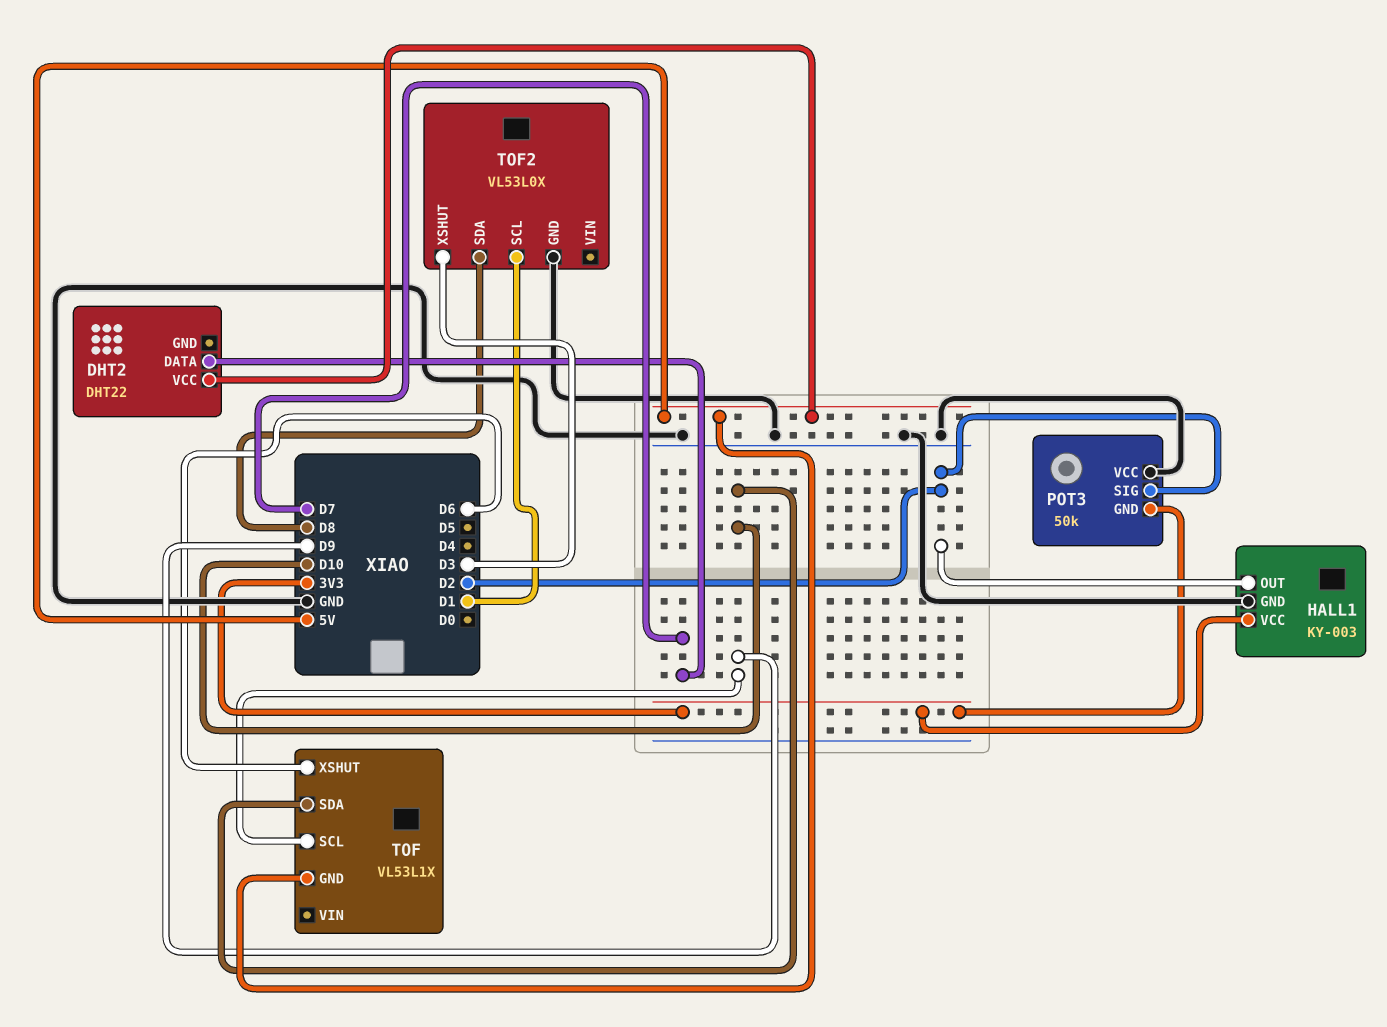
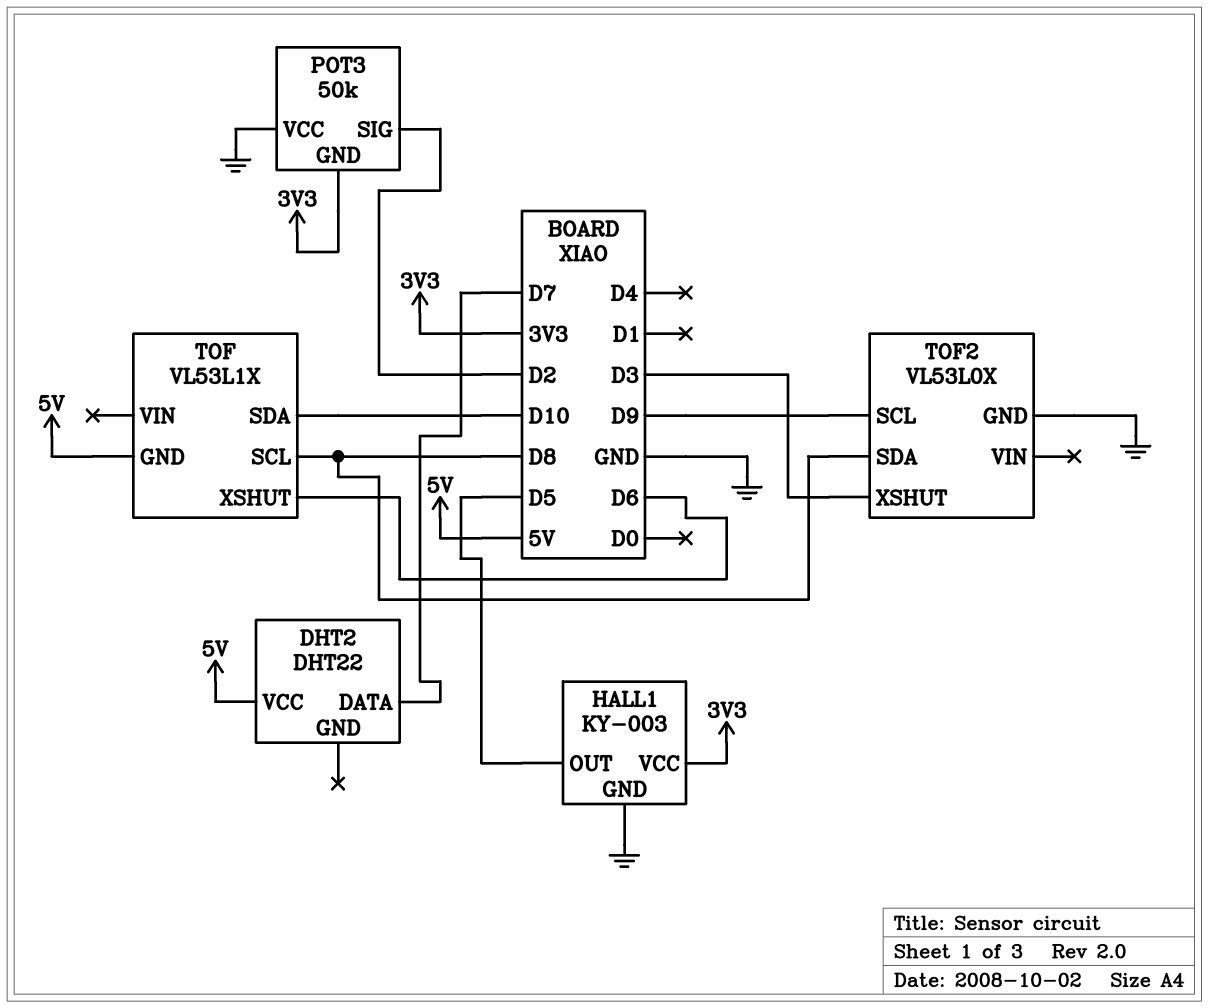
HALL1 pin OUT: D2 -> D5
TOF pin SCL: D9 -> D8
TOF2 pin SCL: D1 -> D9

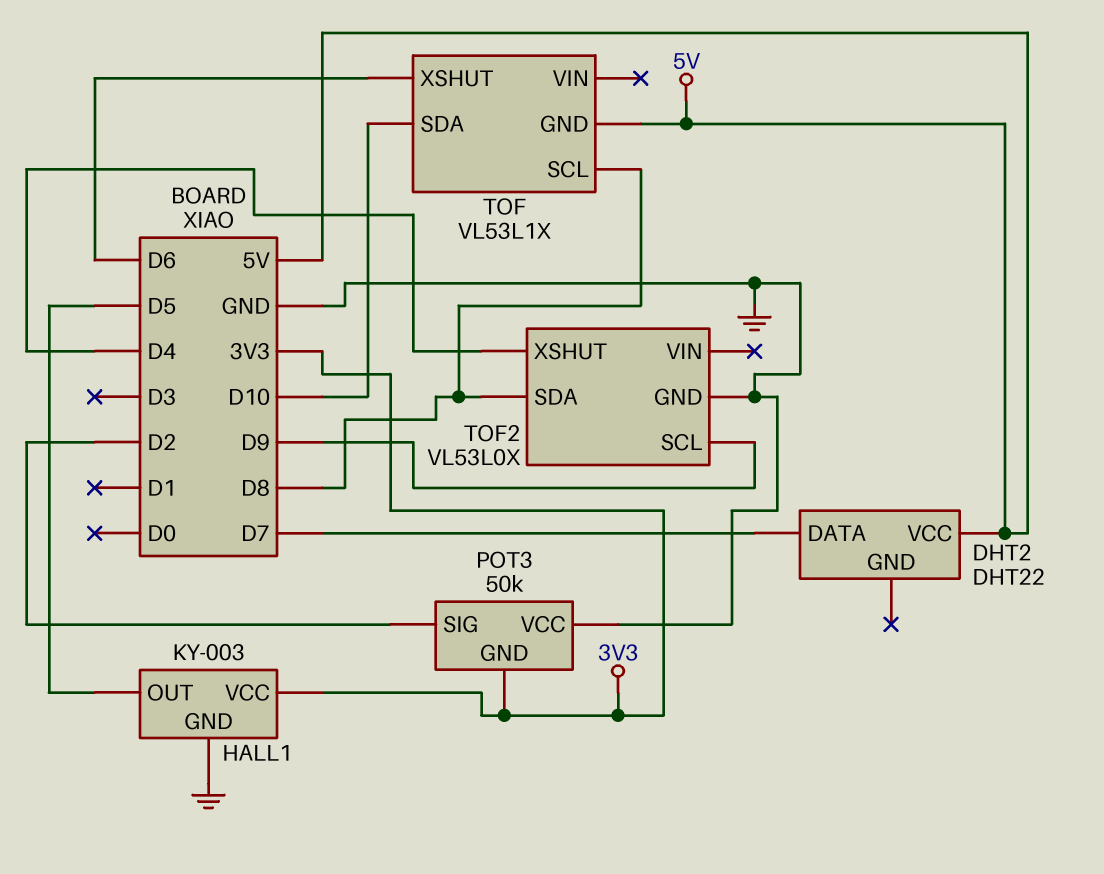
TOF2 pin XSHUT: D3 -> D4

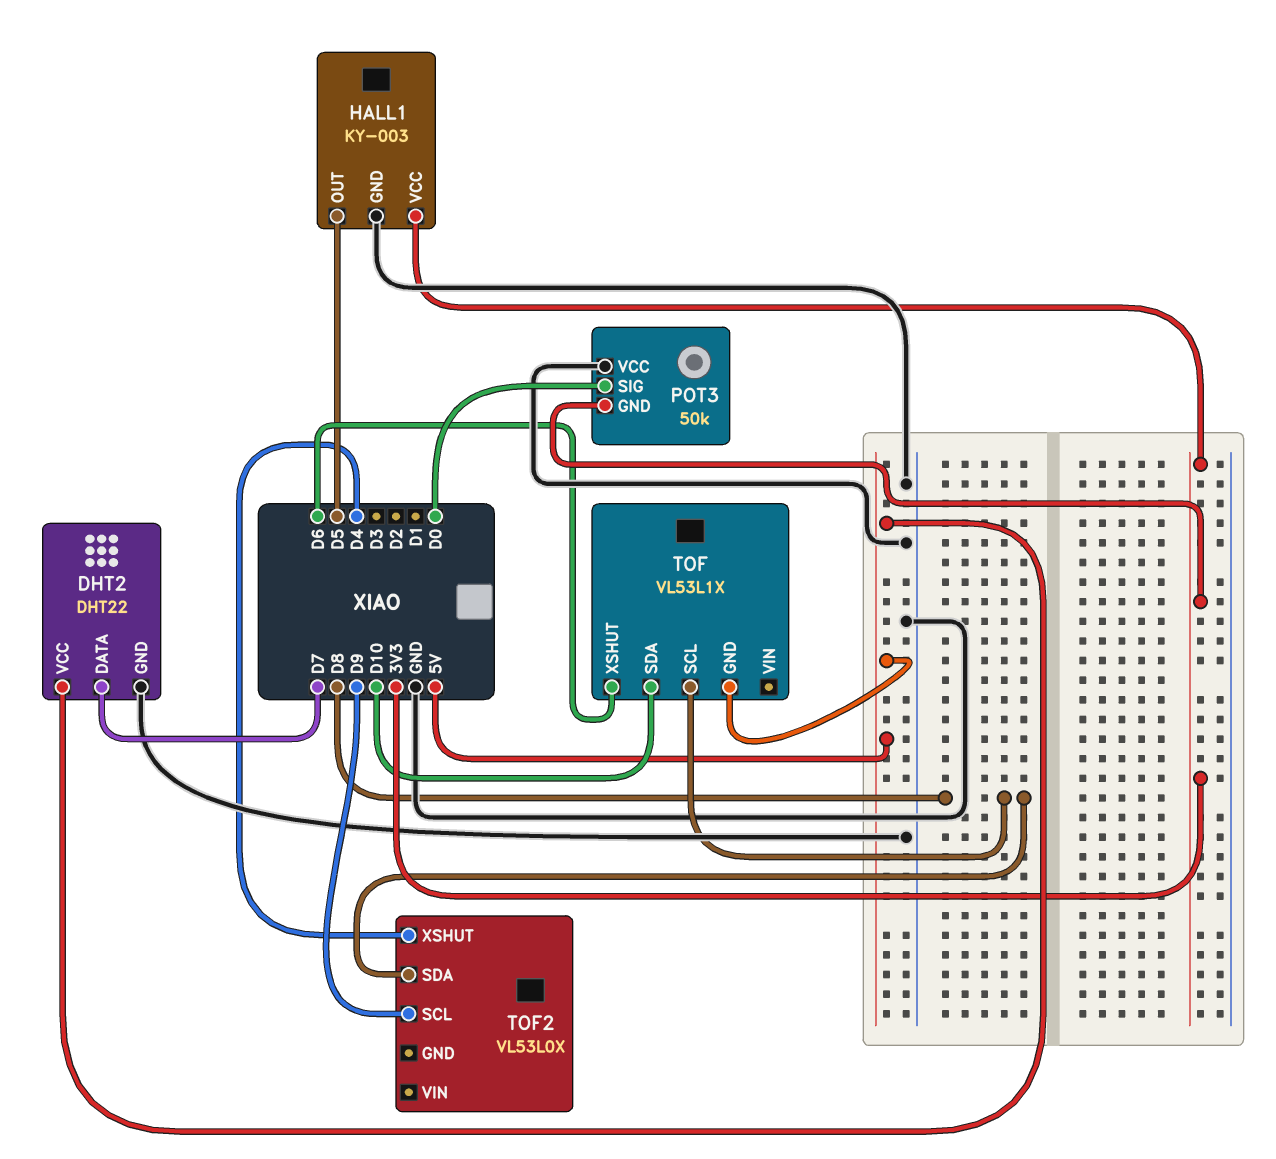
DHT2 pin GND: none -> GND
POT3 pin SIG: D2 -> D0
TOF2 pin GND: GND -> none

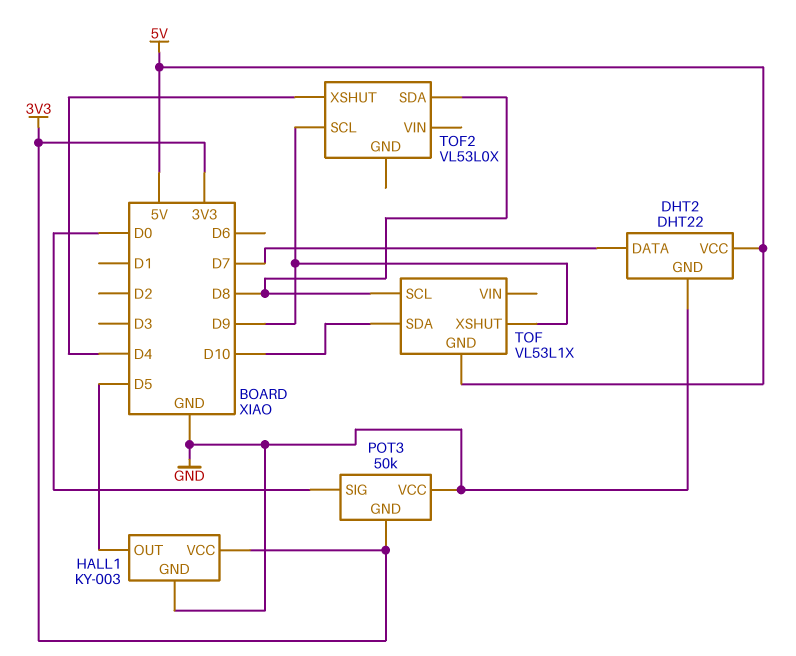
TOF pin XSHUT: D6 -> D9

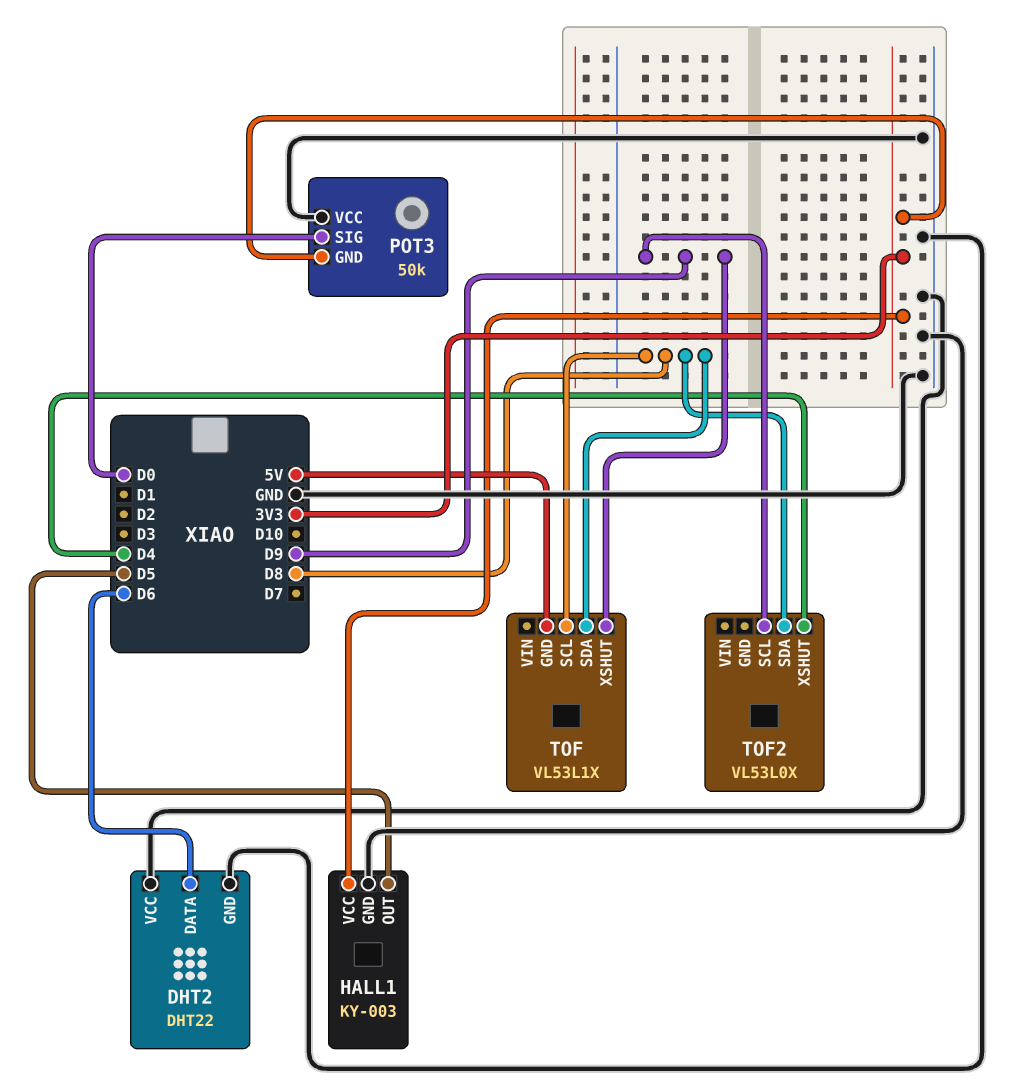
DHT2 pin DATA: D7 -> D6
DHT2 pin VCC: 5V -> GND
TOF pin SDA: D10 -> D8

